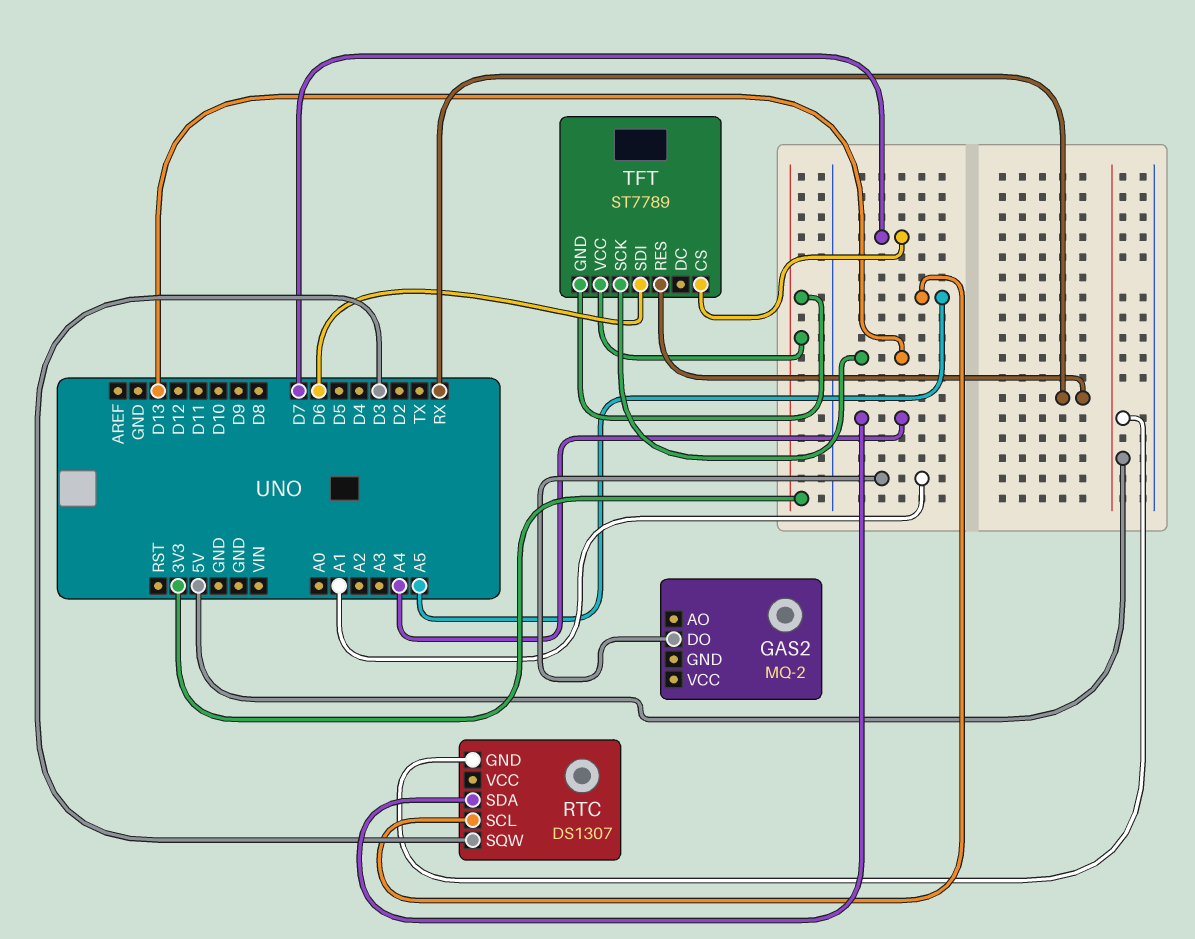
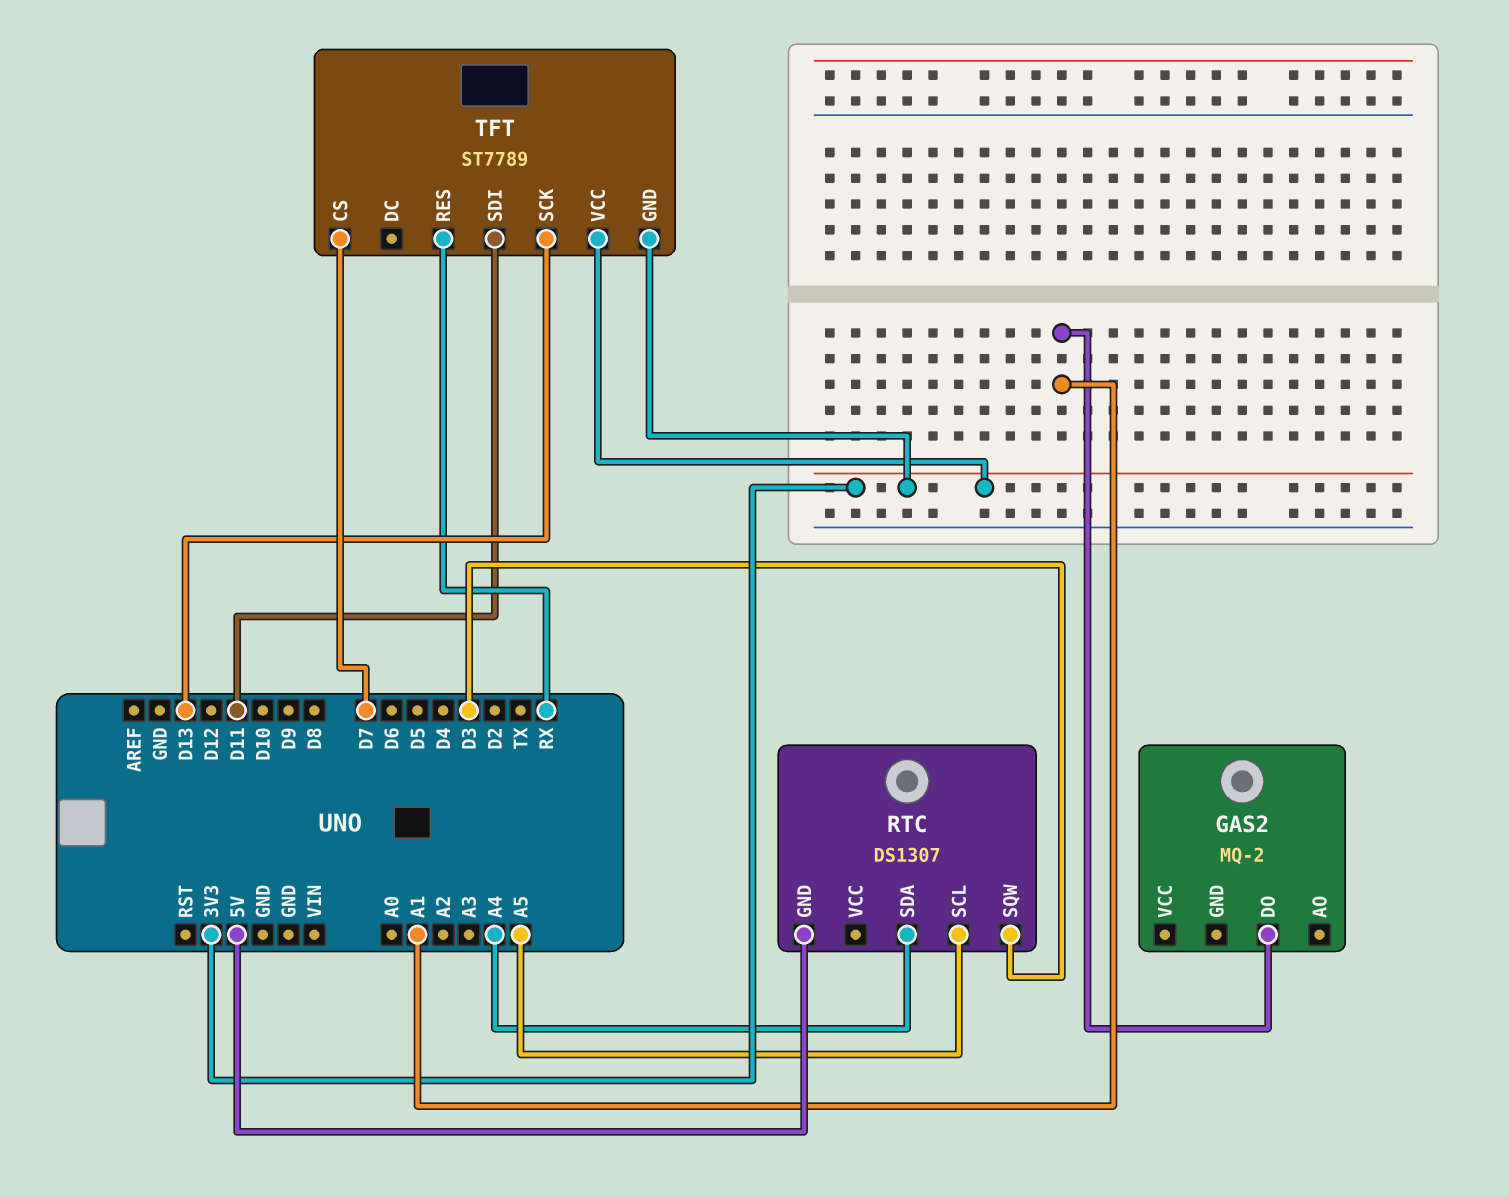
TFT pin SDI: D6 -> D11

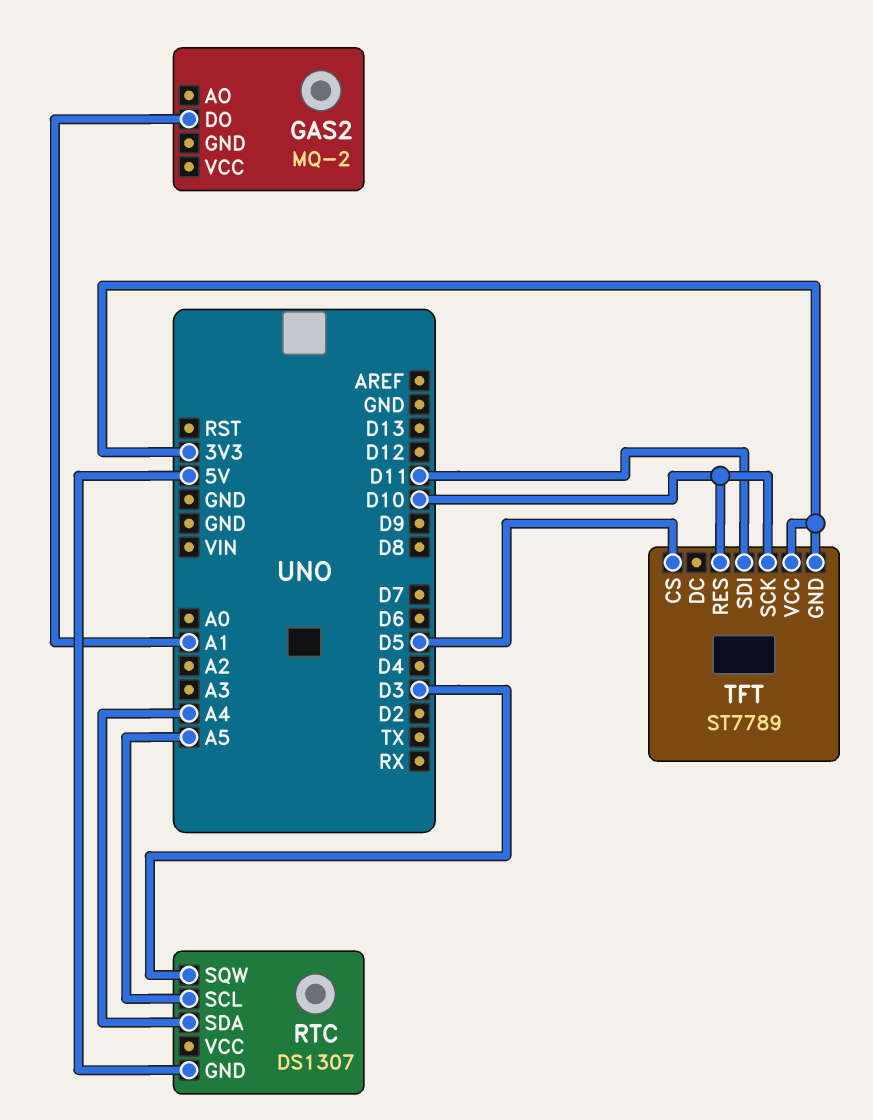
TFT pin CS: D7 -> D5
TFT pin RES: RX -> D10
TFT pin SCK: D13 -> D10

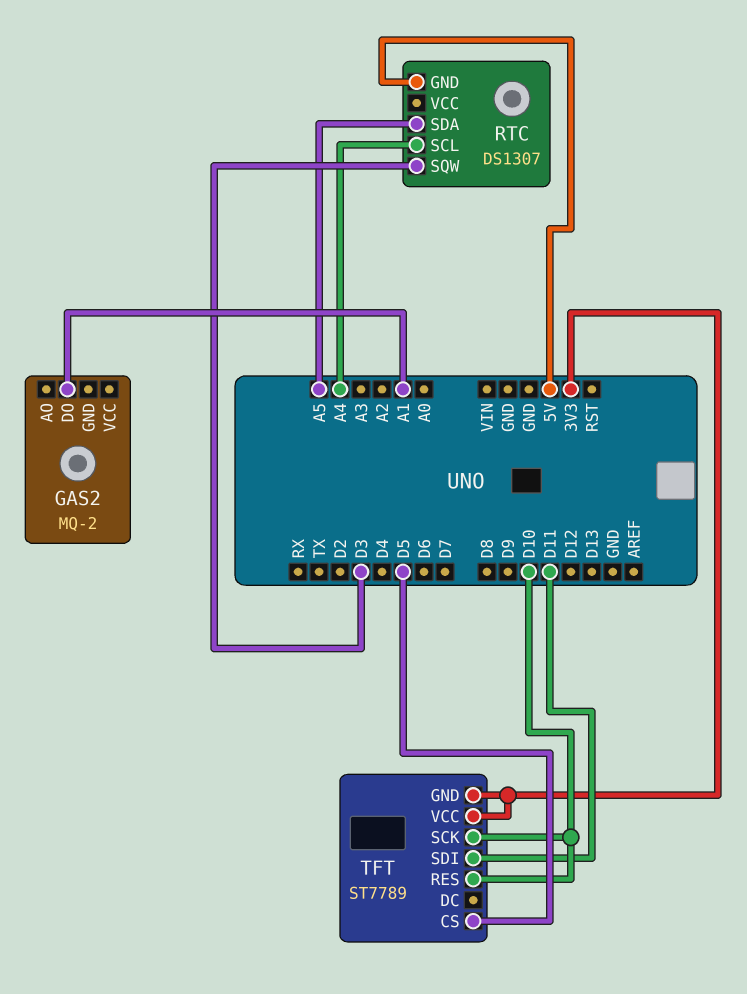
RTC pin SCL: A5 -> A4
RTC pin SDA: A4 -> A5

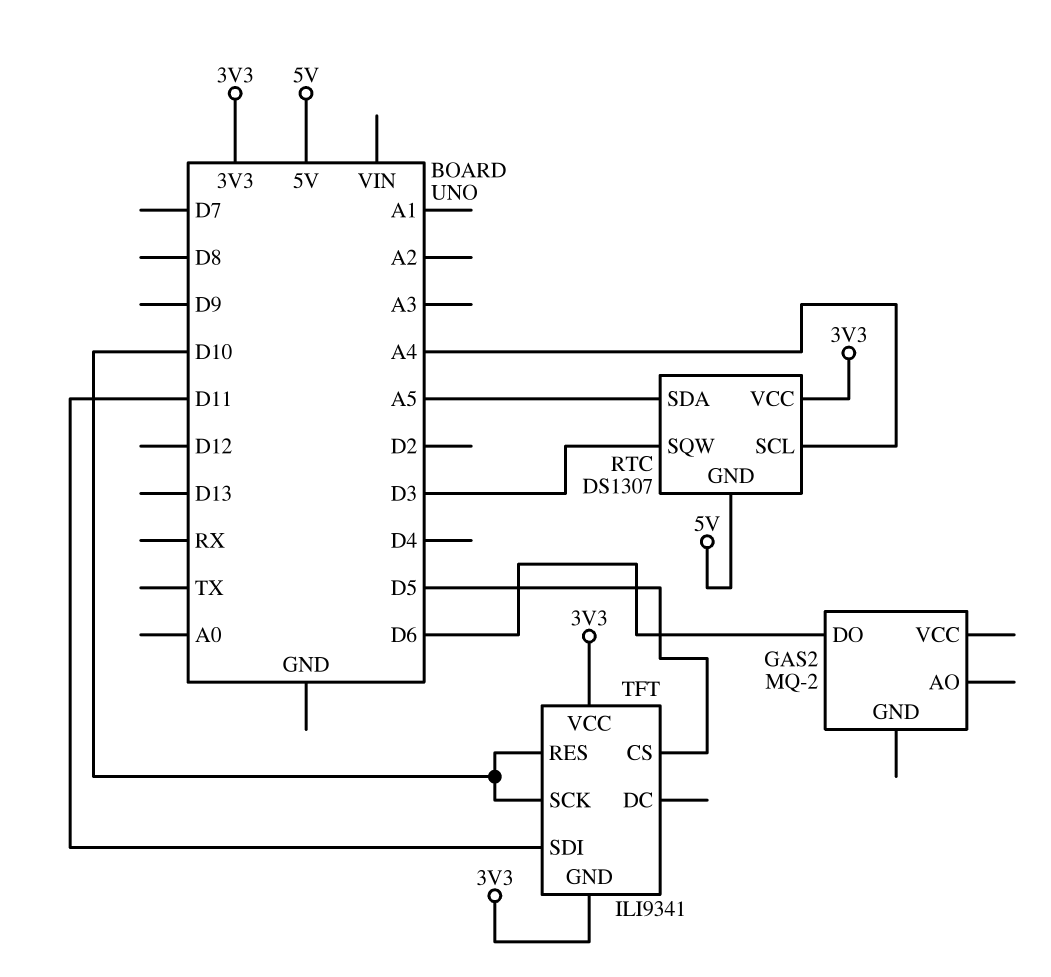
GAS2 pin DO: A1 -> D6
RTC pin VCC: none -> 3V3
TFT: ST7789 -> ILI9341

